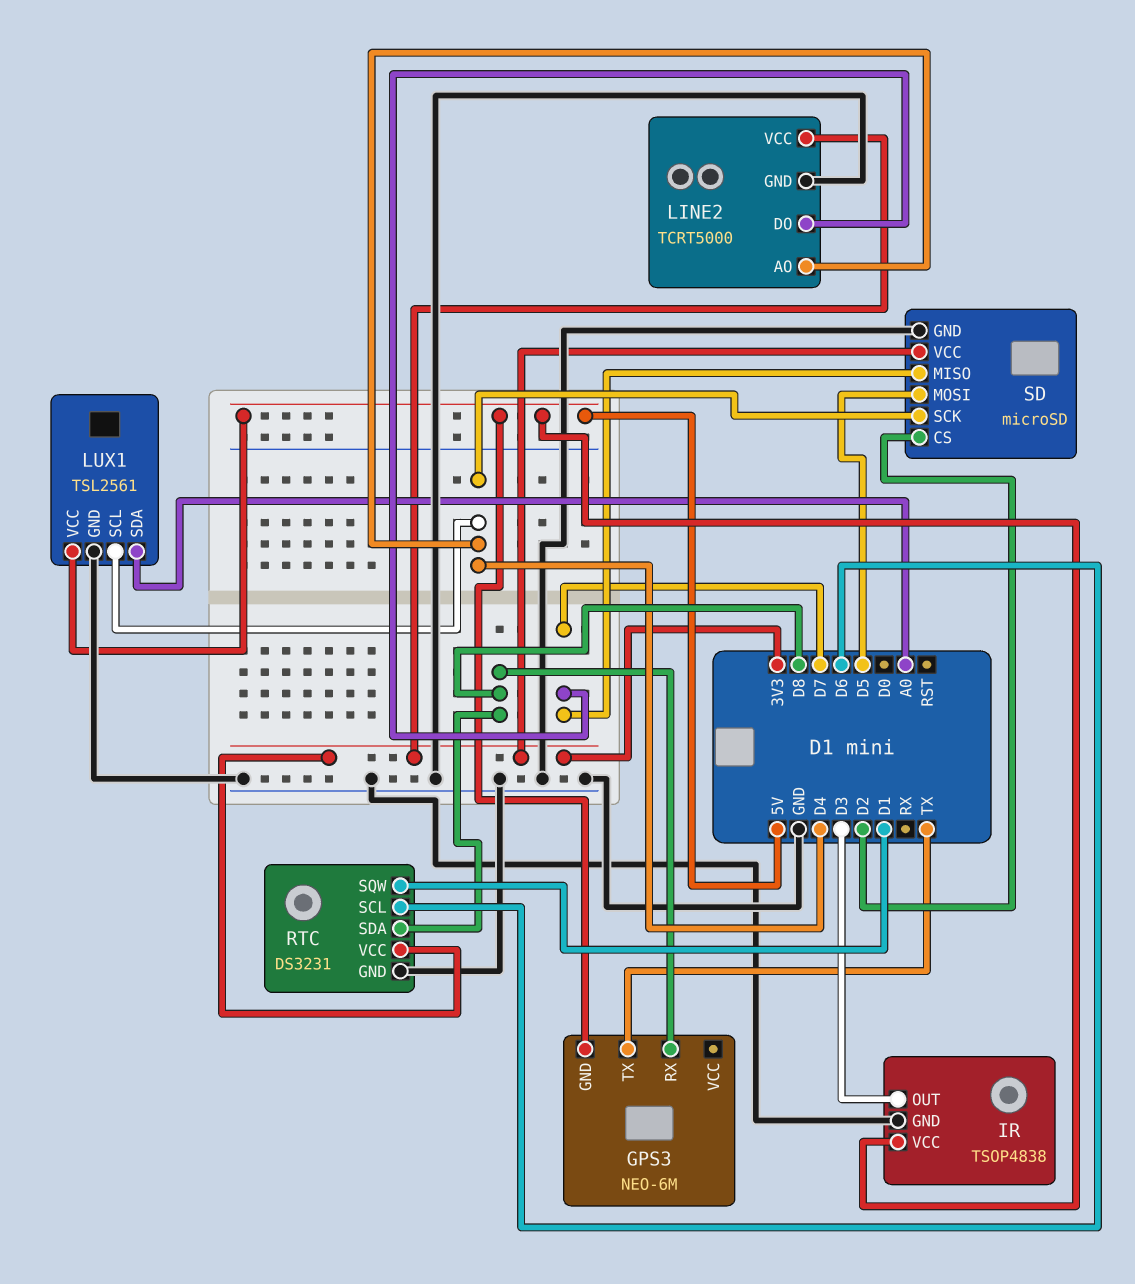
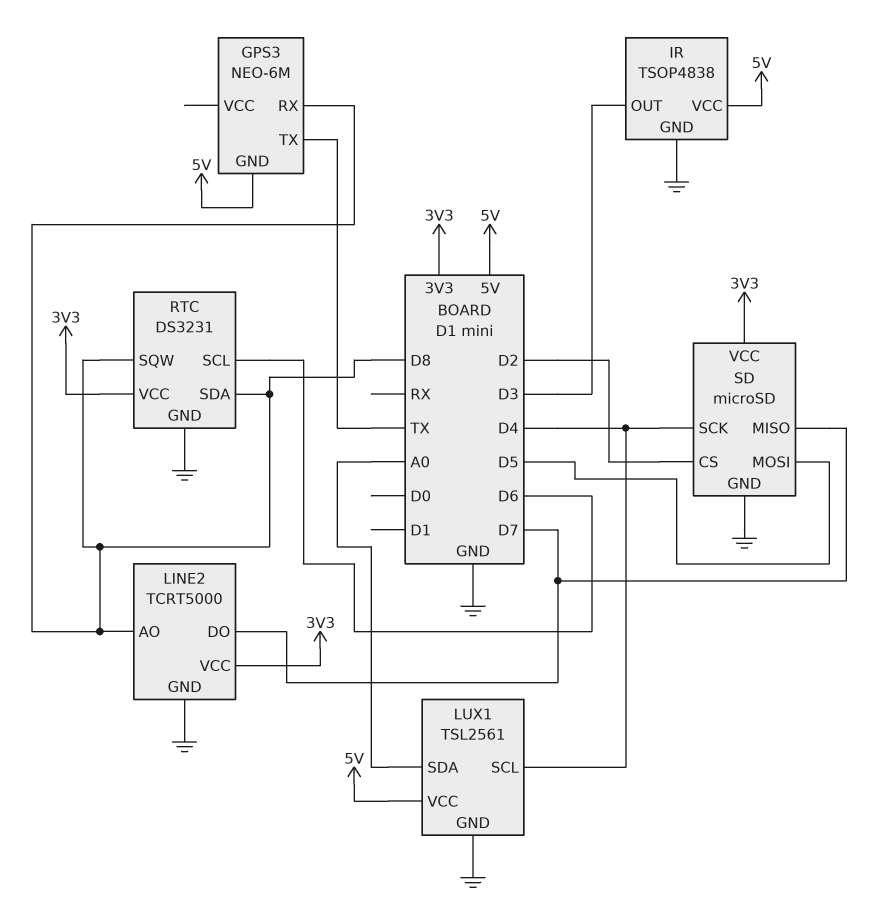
LINE2 pin AO: D4 -> D8
RTC pin SQW: D1 -> D8

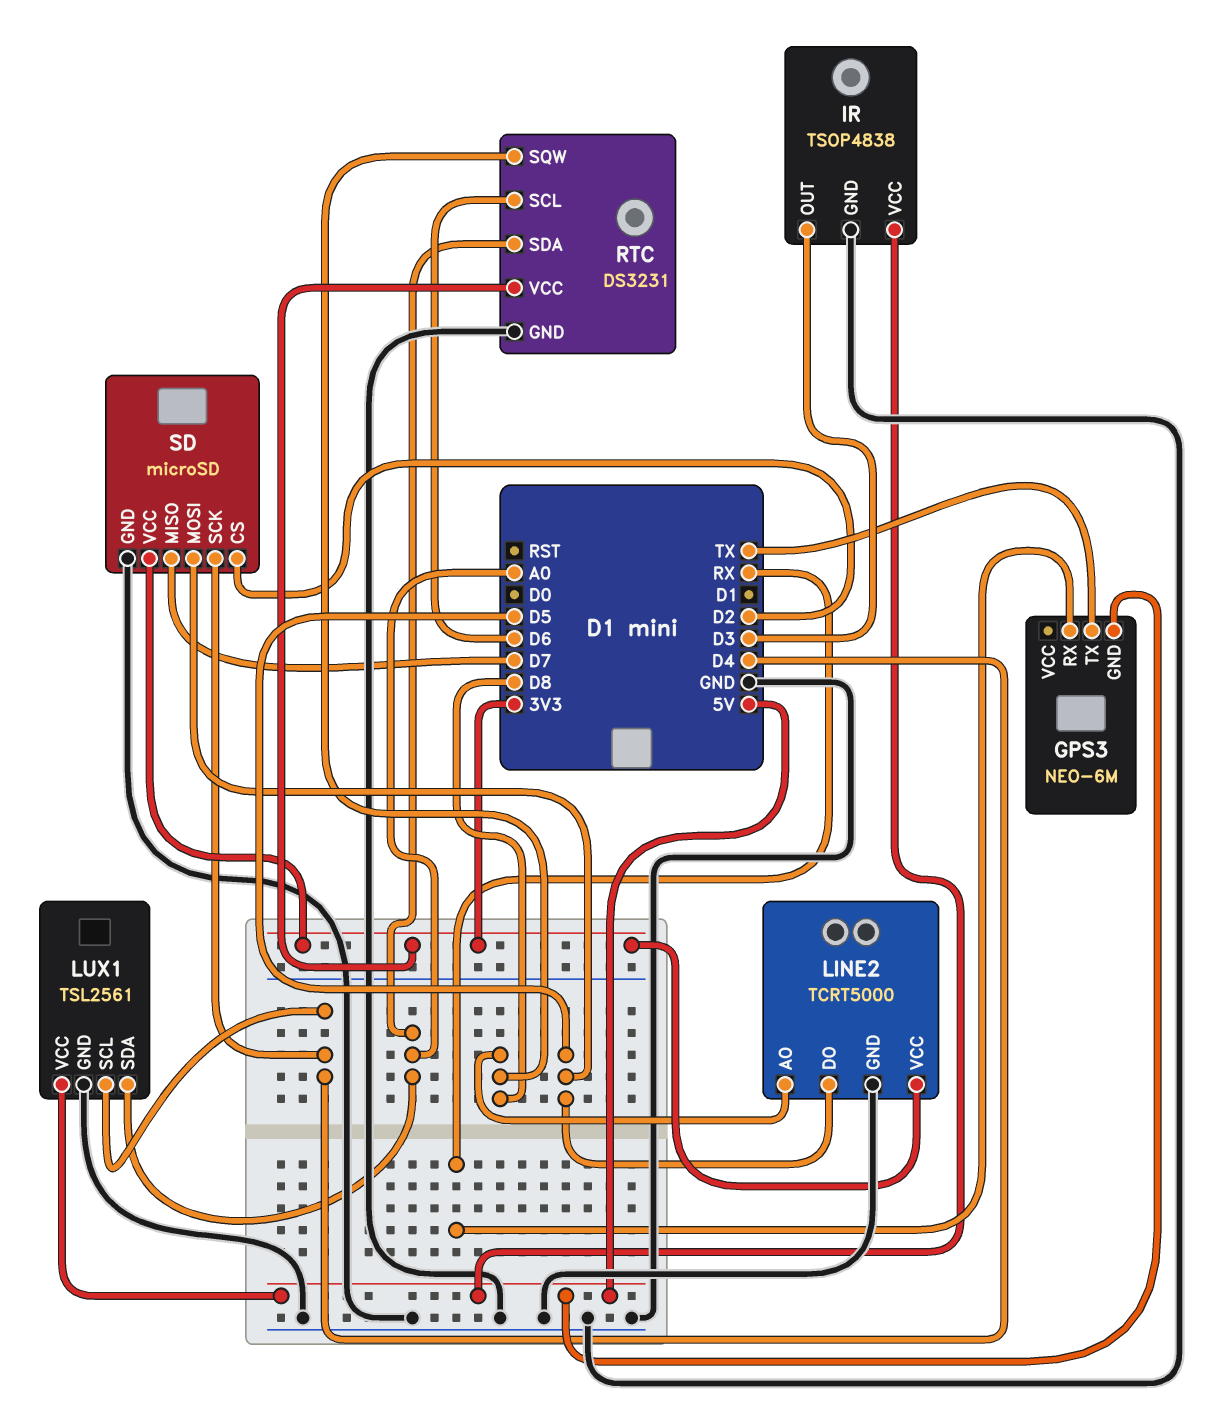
GPS3 pin RX: D8 -> RX
LINE2 pin DO: D7 -> D5
RTC pin SDA: D8 -> A0

